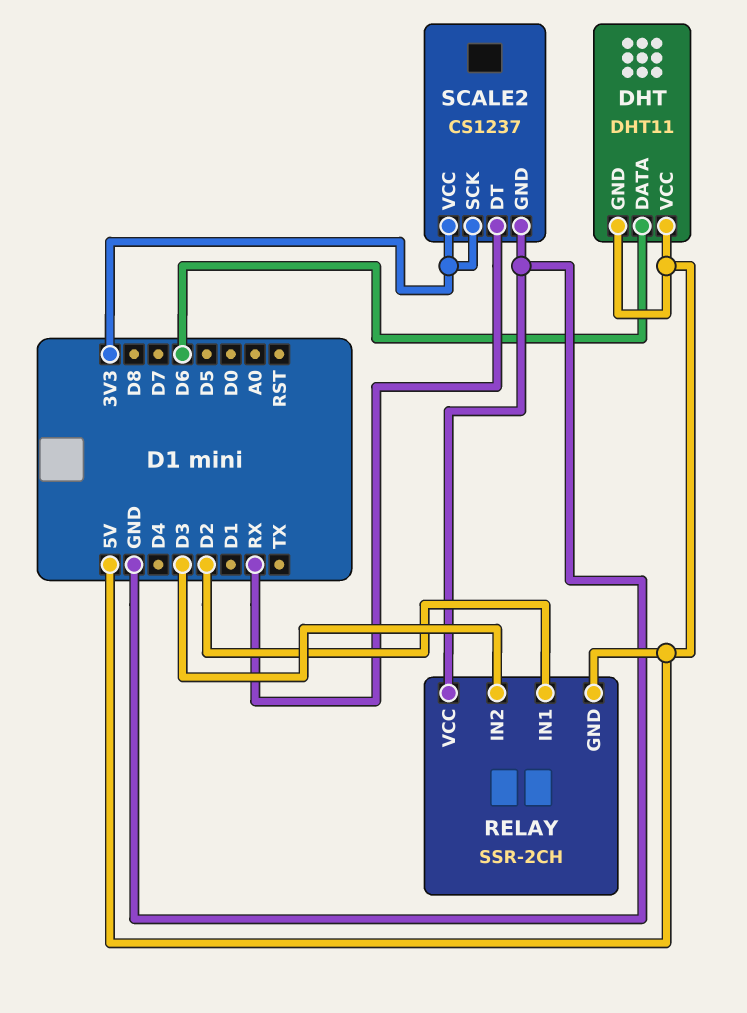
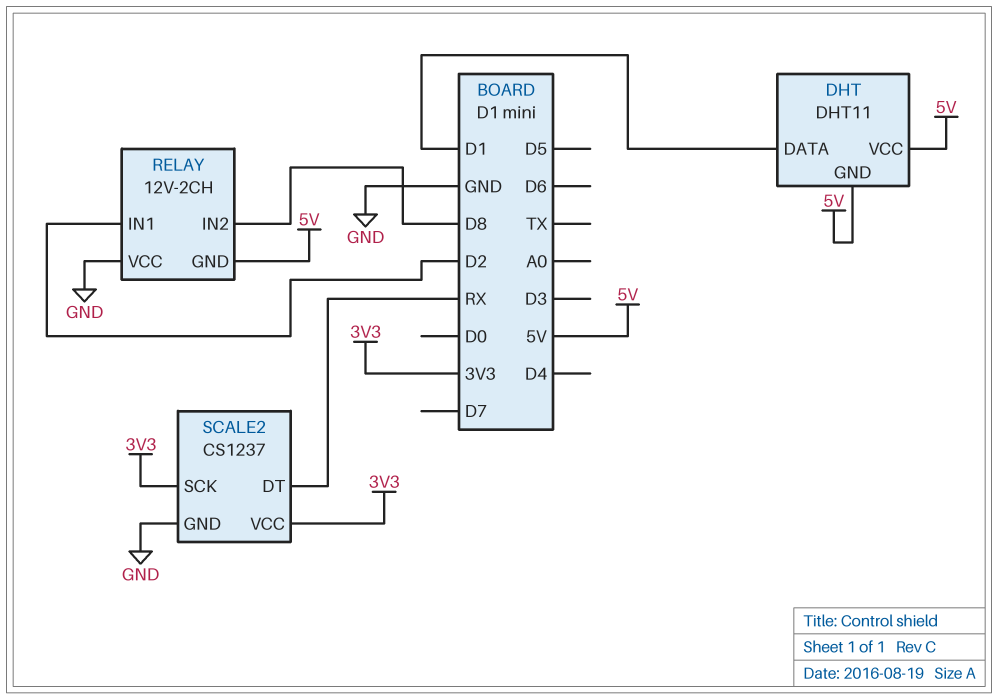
DHT pin DATA: D6 -> D1
RELAY: SSR-2CH -> 12V-2CH
RELAY pin IN2: D3 -> D8

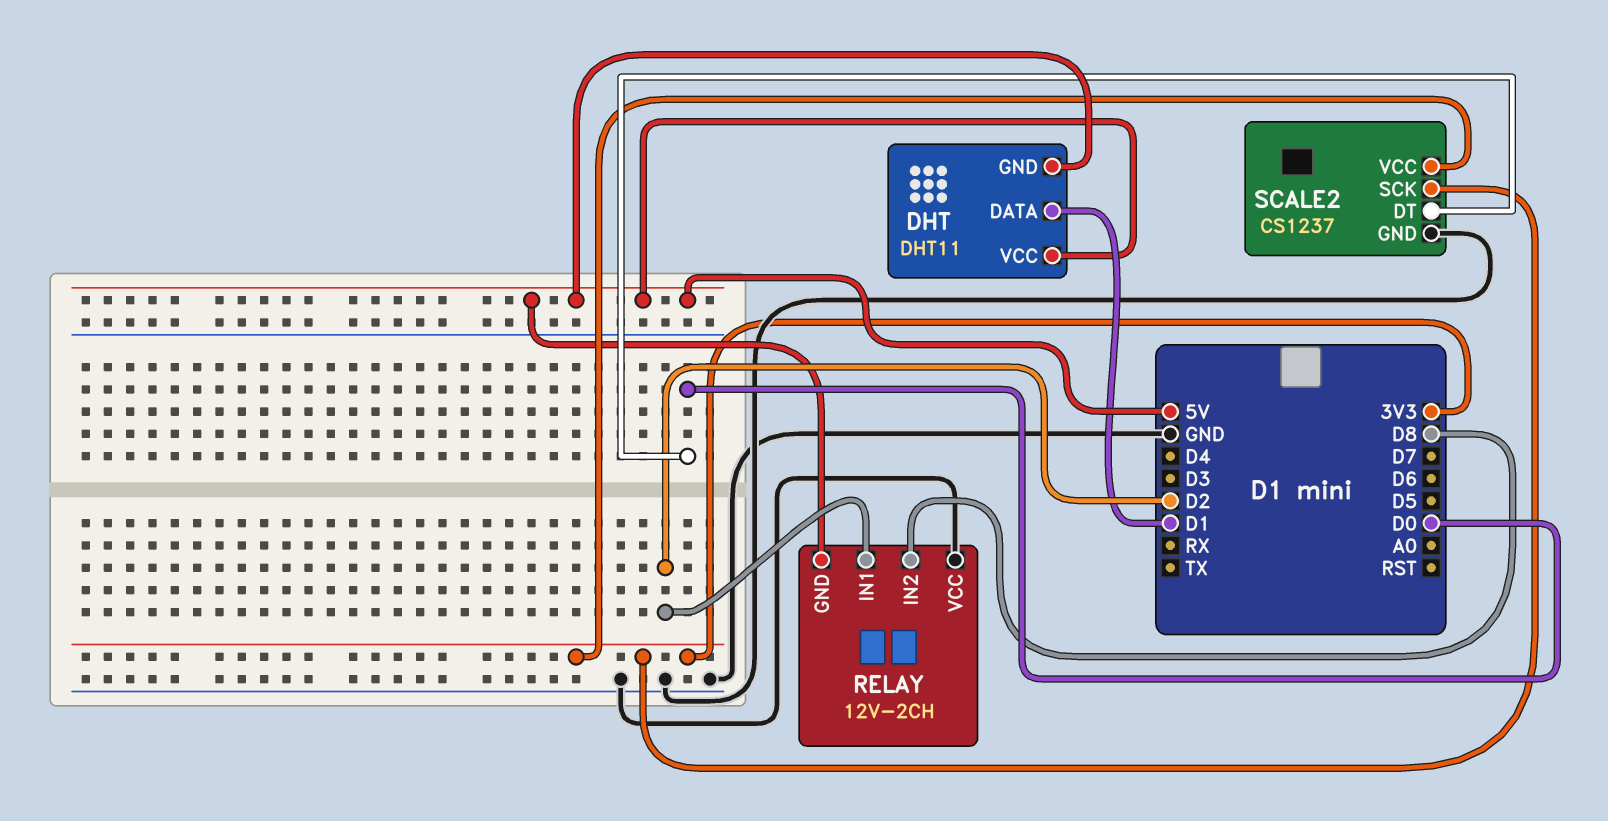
SCALE2 pin DT: RX -> D0

